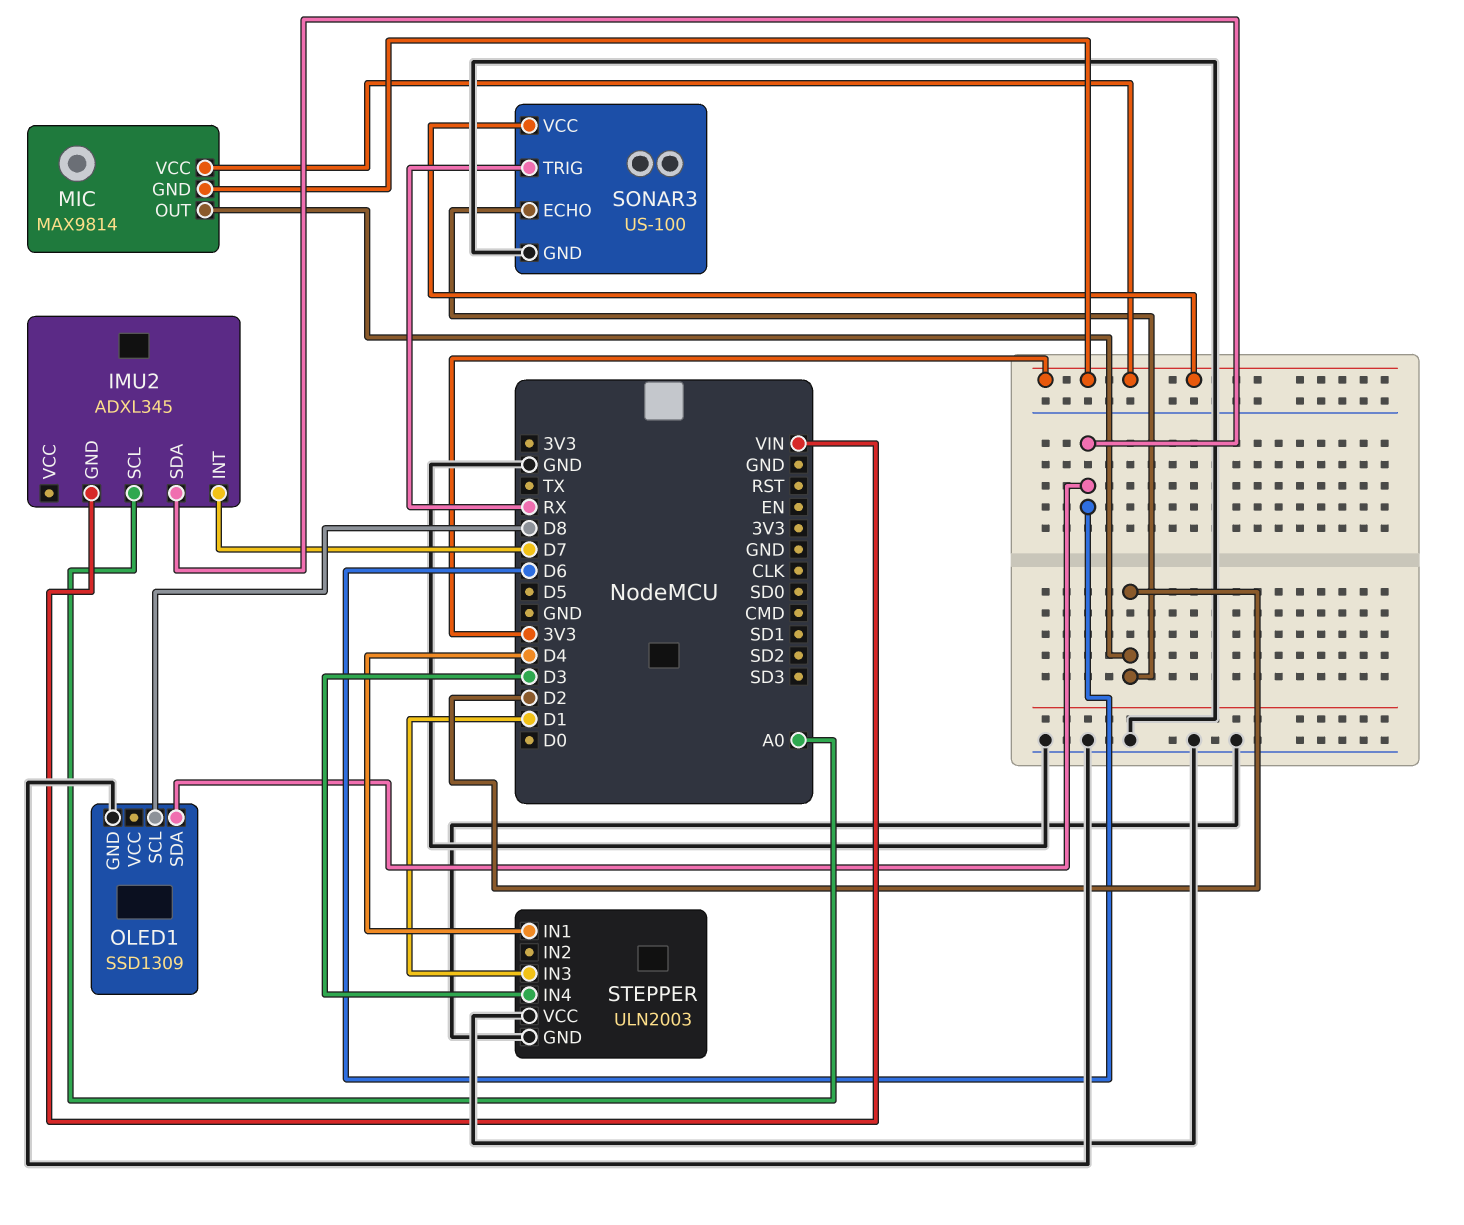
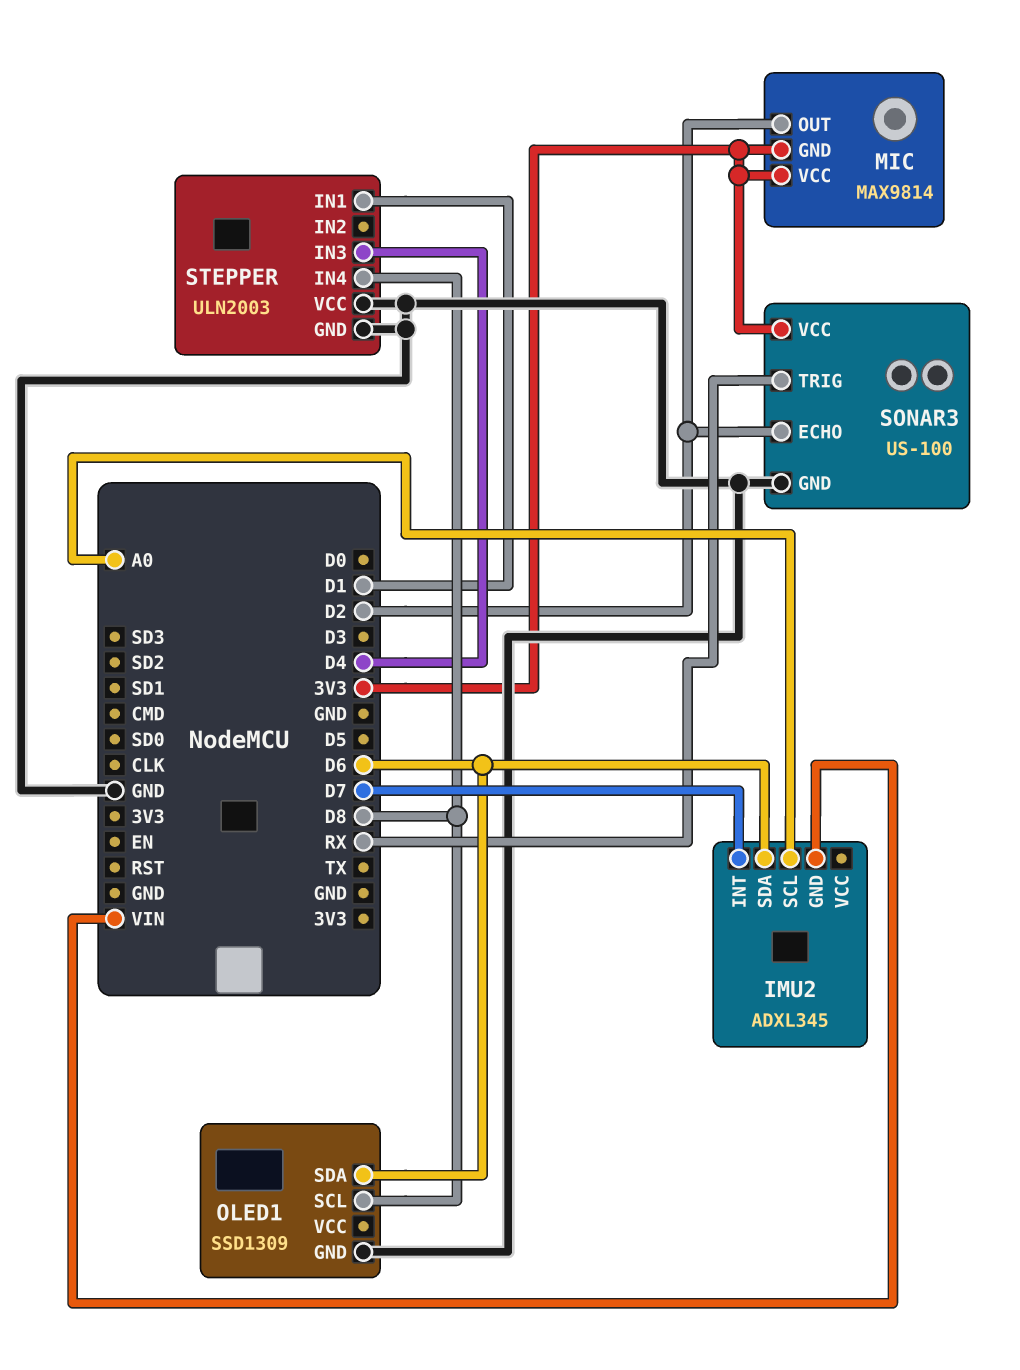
STEPPER pin IN1: D4 -> D1
STEPPER pin IN3: D1 -> D4
STEPPER pin IN4: D3 -> D8

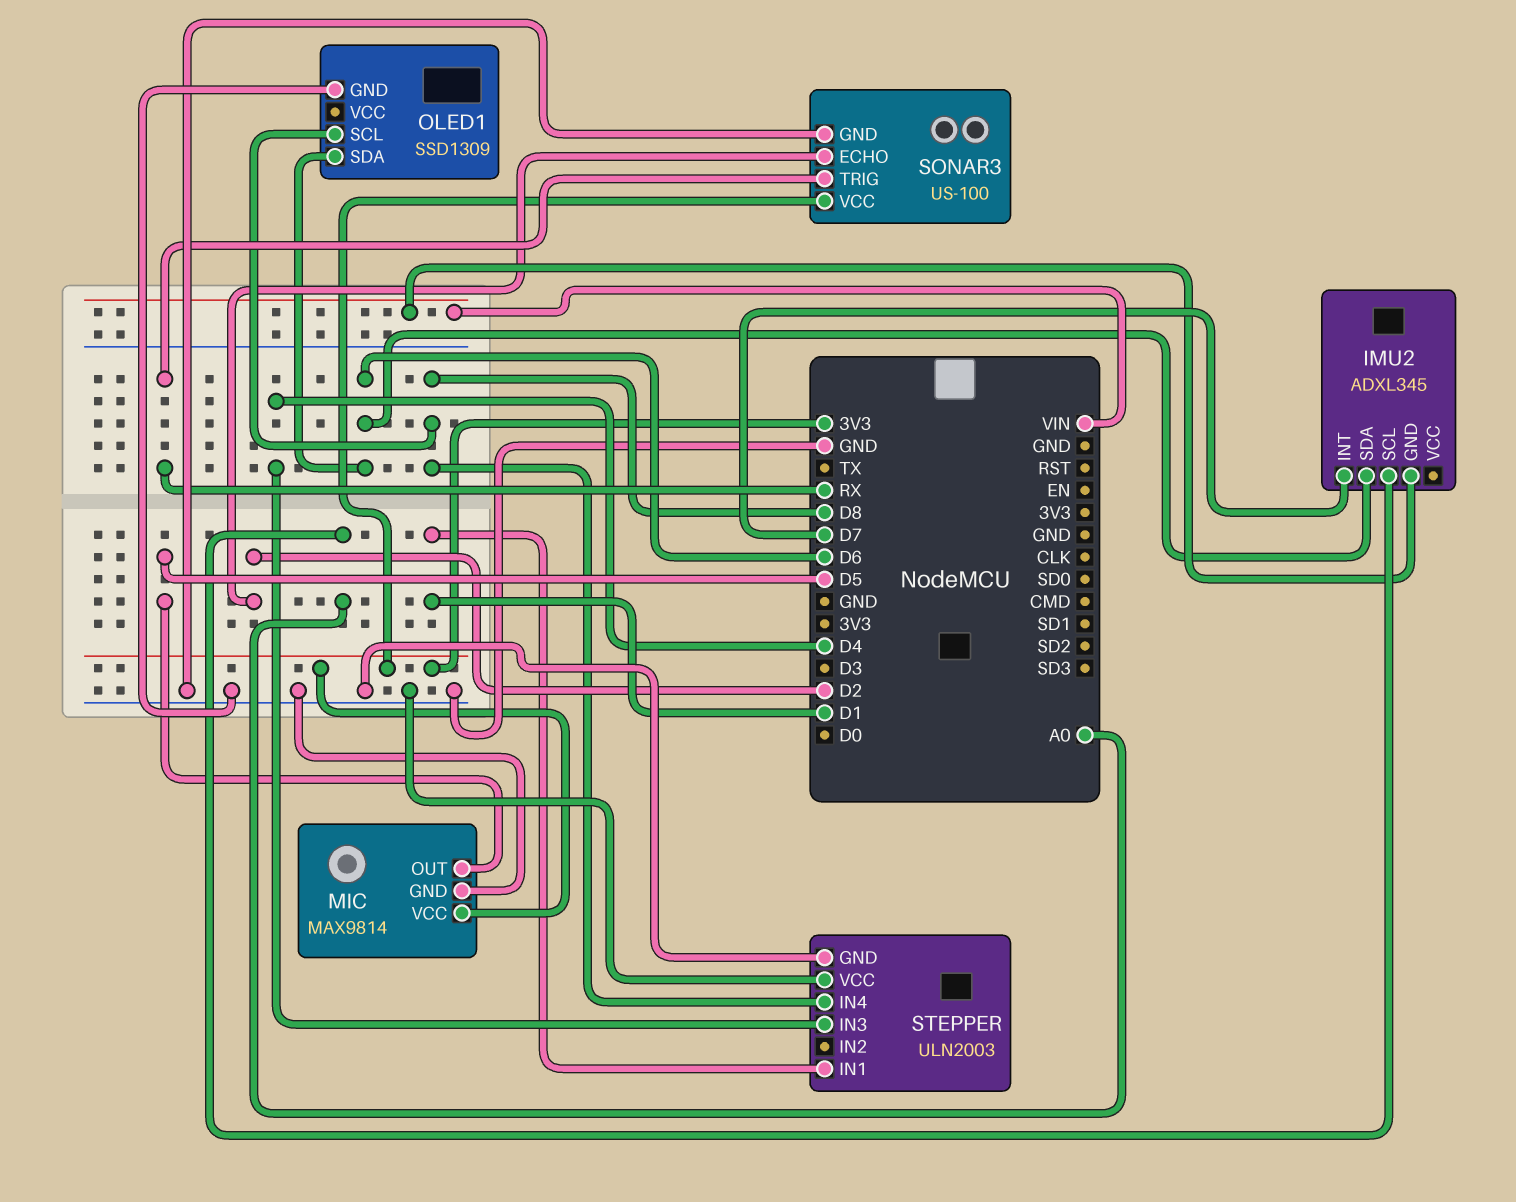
MIC pin GND: 3V3 -> GND
MIC pin OUT: D2 -> D5

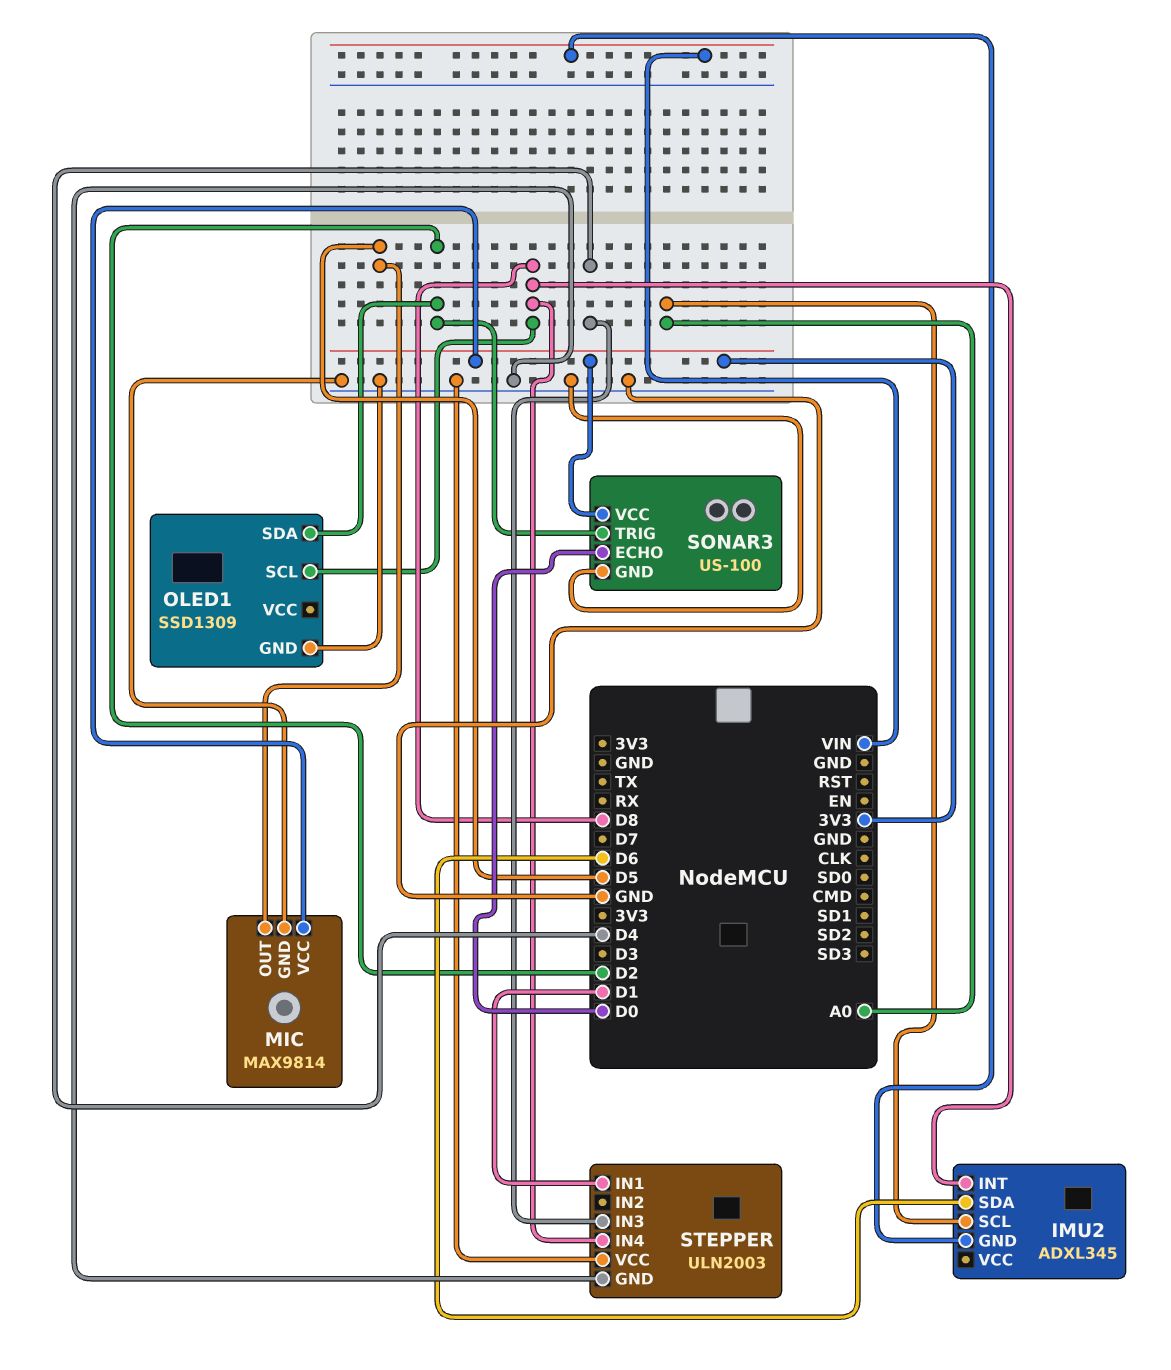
IMU2 pin INT: D7 -> D8
OLED1 pin SDA: D6 -> D2
SONAR3 pin ECHO: D2 -> D0
SONAR3 pin TRIG: RX -> D2

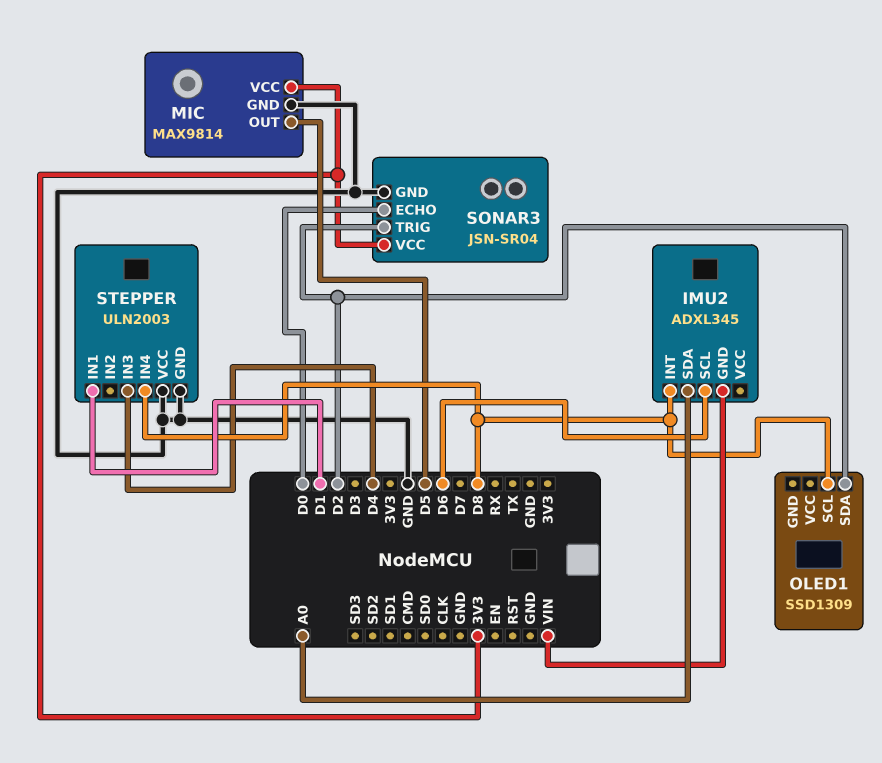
IMU2 pin SCL: A0 -> D6
IMU2 pin SDA: D6 -> A0
OLED1 pin GND: GND -> none
SONAR3: US-100 -> JSN-SR04

